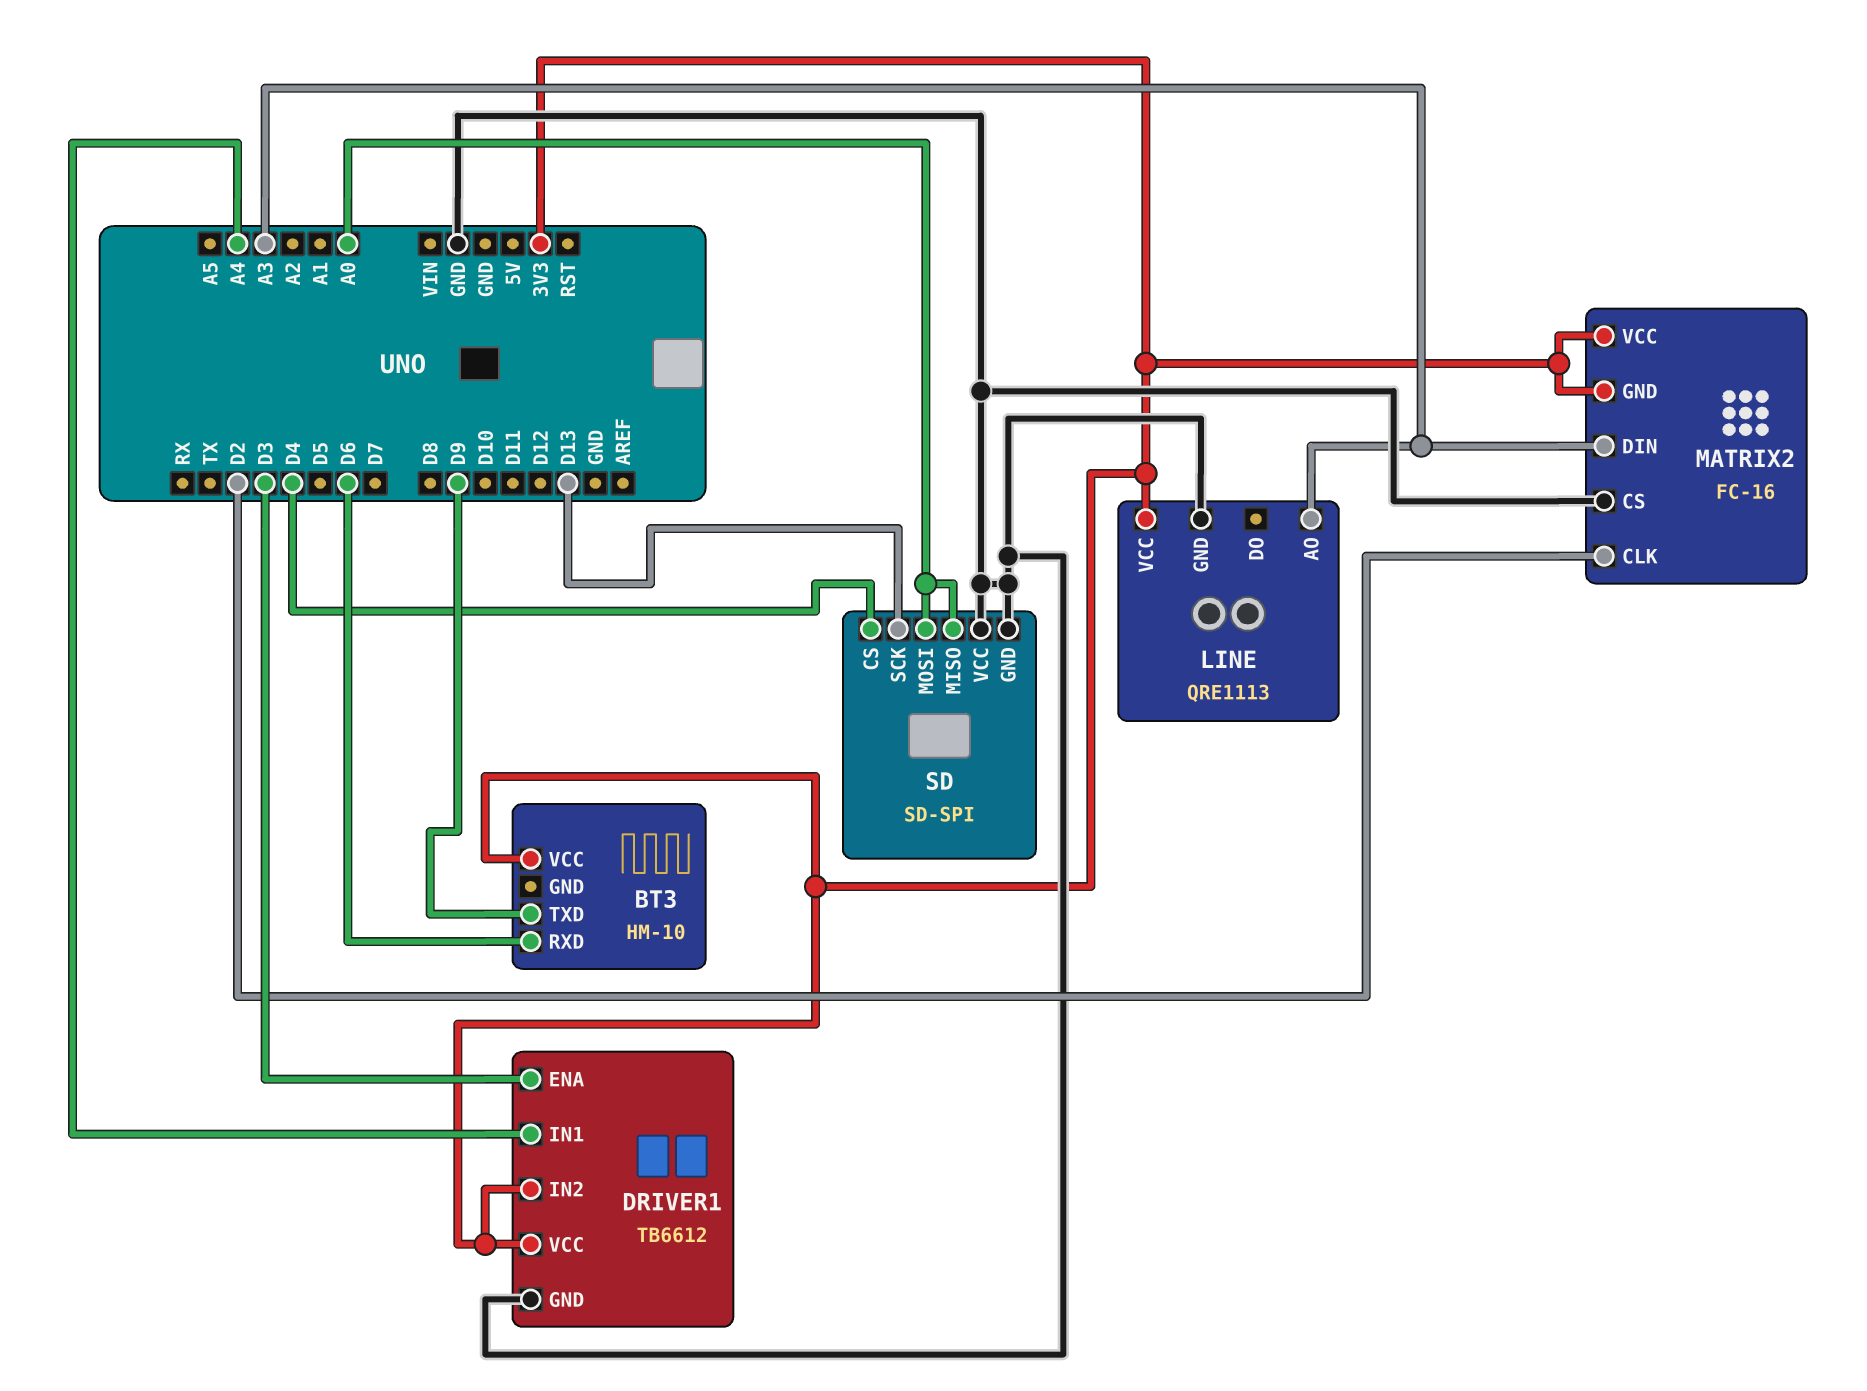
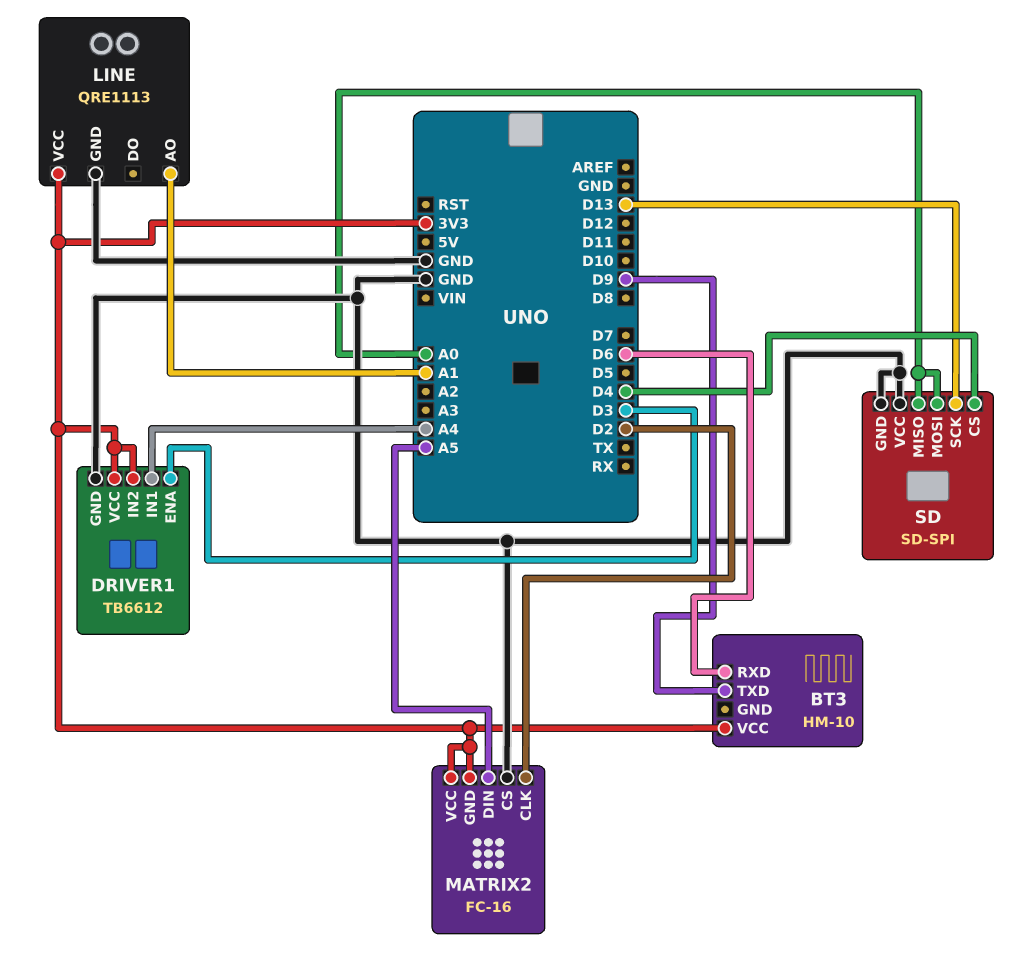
LINE pin AO: A3 -> A1
MATRIX2 pin DIN: A3 -> A5

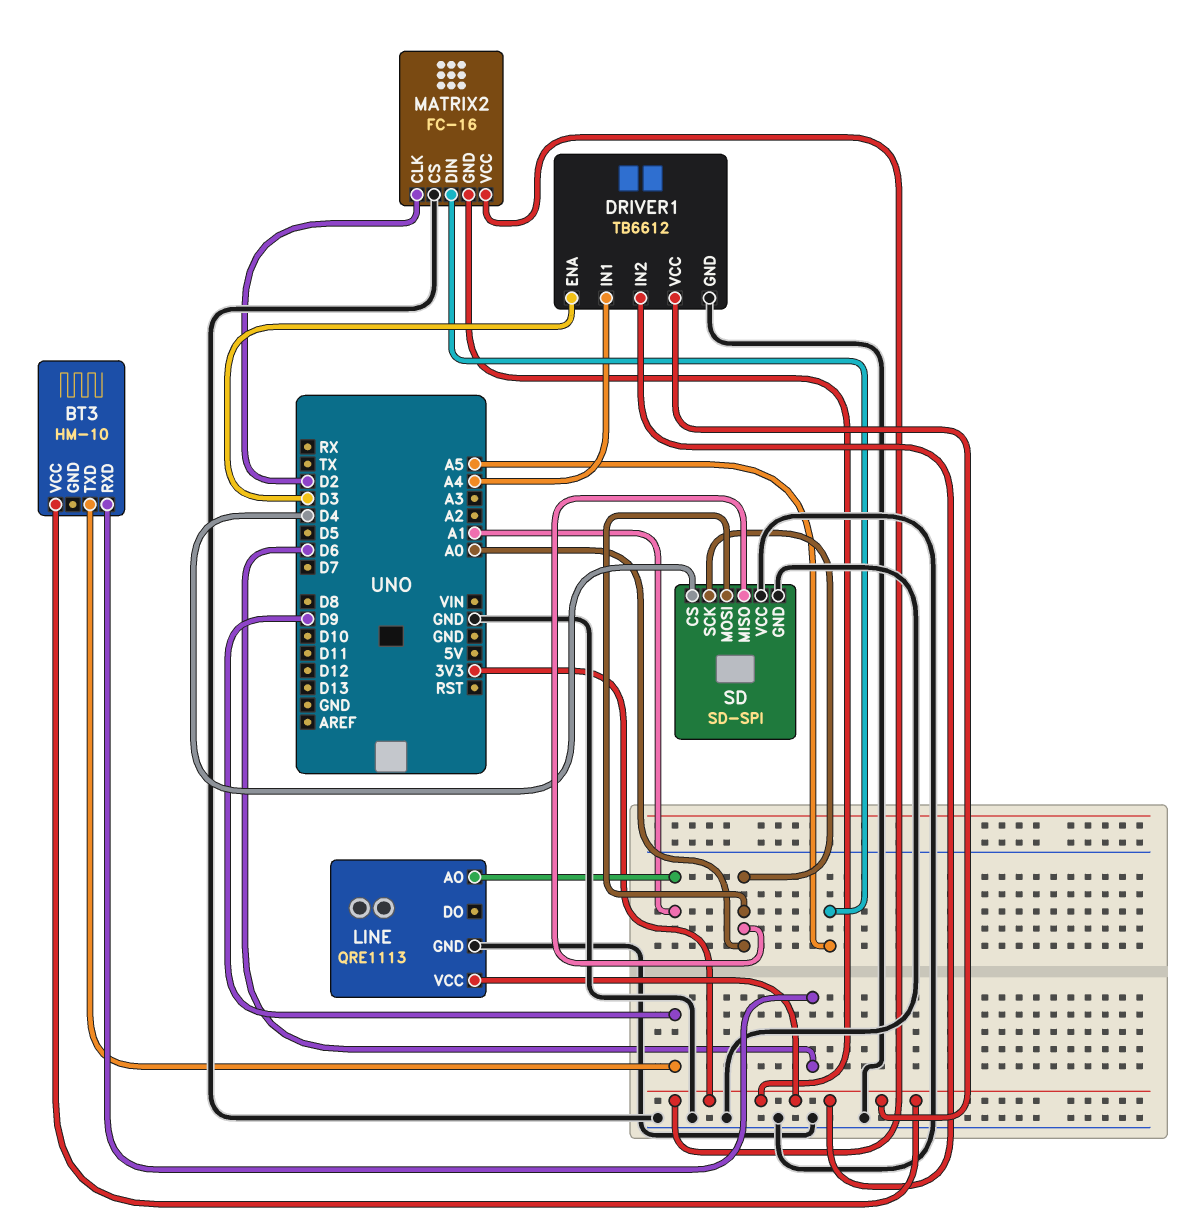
SD pin SCK: D13 -> A0

